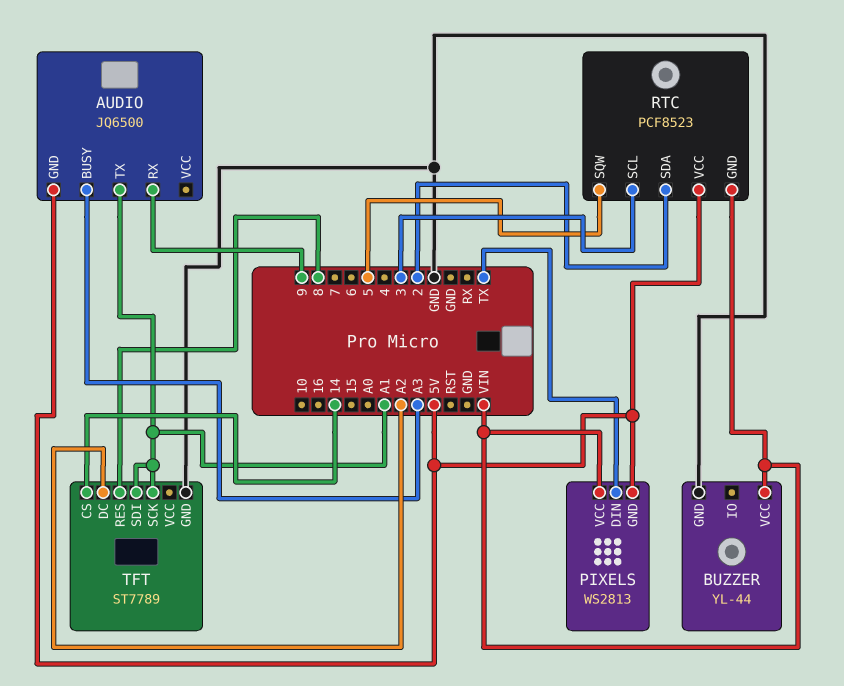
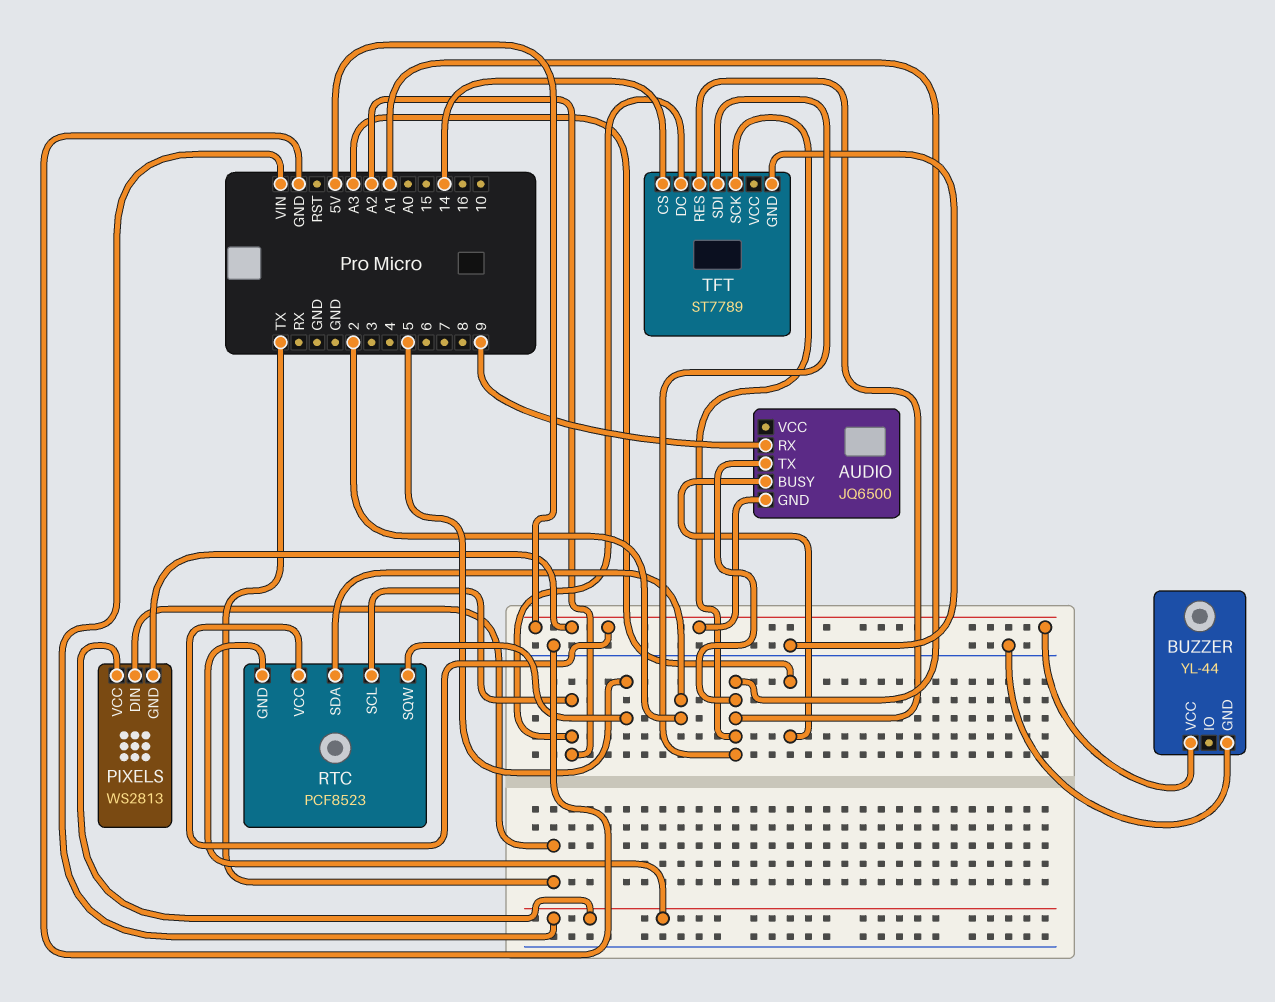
BUZZER pin VCC: VIN -> 5V
RTC pin SCL: 3 -> A2
TFT pin RES: 8 -> A1

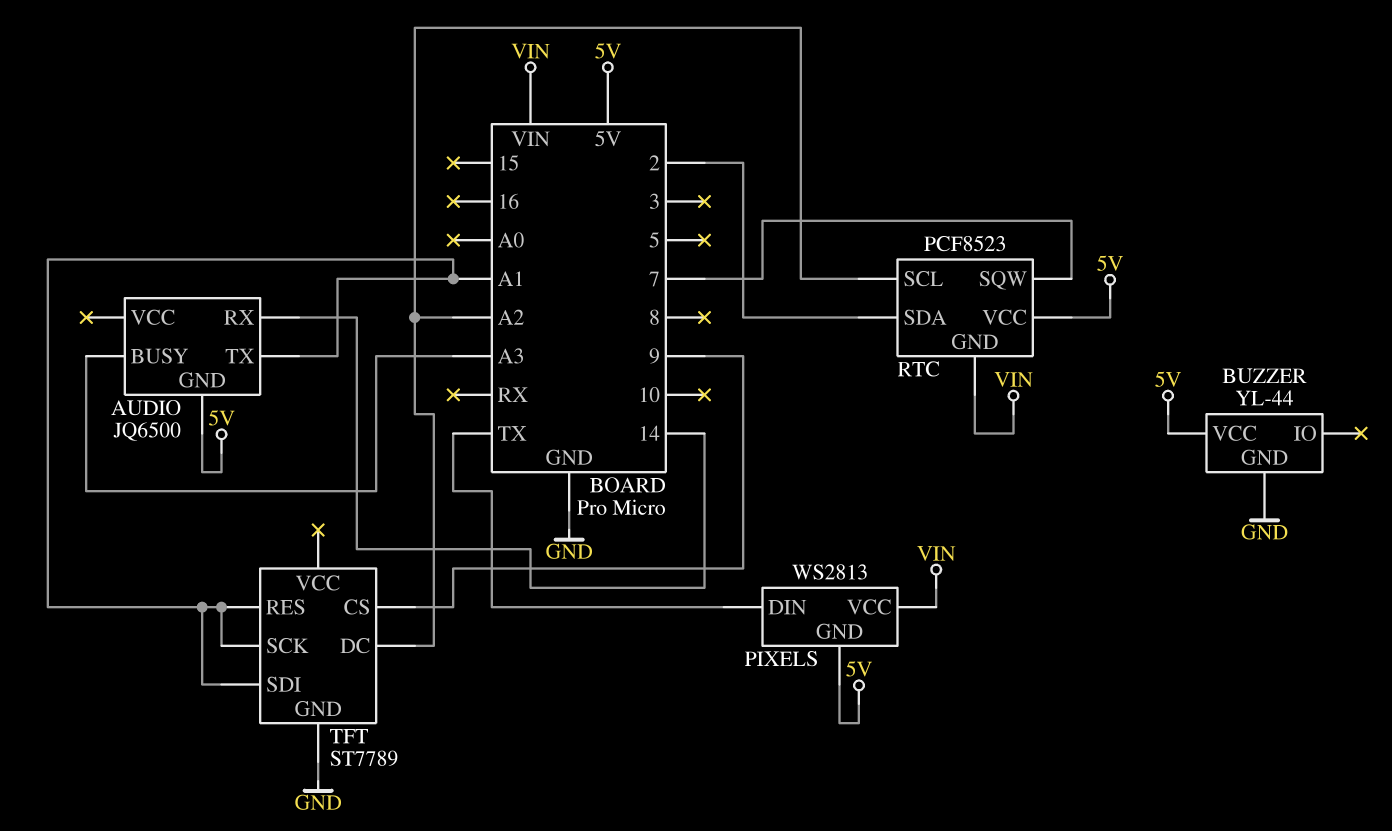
AUDIO pin RX: 9 -> 14
RTC pin SQW: 5 -> 7
TFT pin CS: 14 -> 9

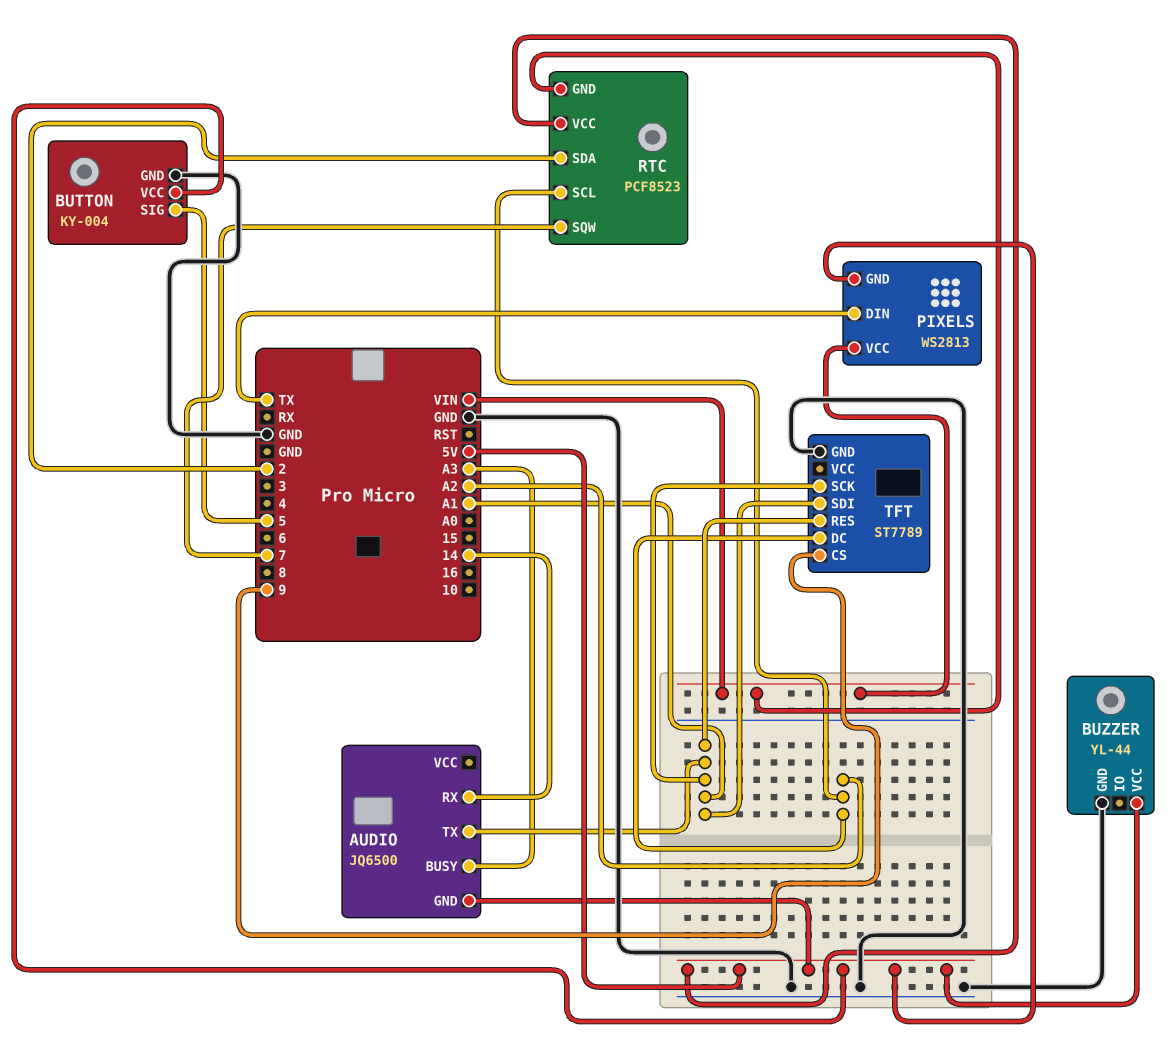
BUTTON: none -> KY-004
BUTTON pin GND: none -> GND
BUTTON pin SIG: none -> 5
BUTTON pin VCC: none -> 5V

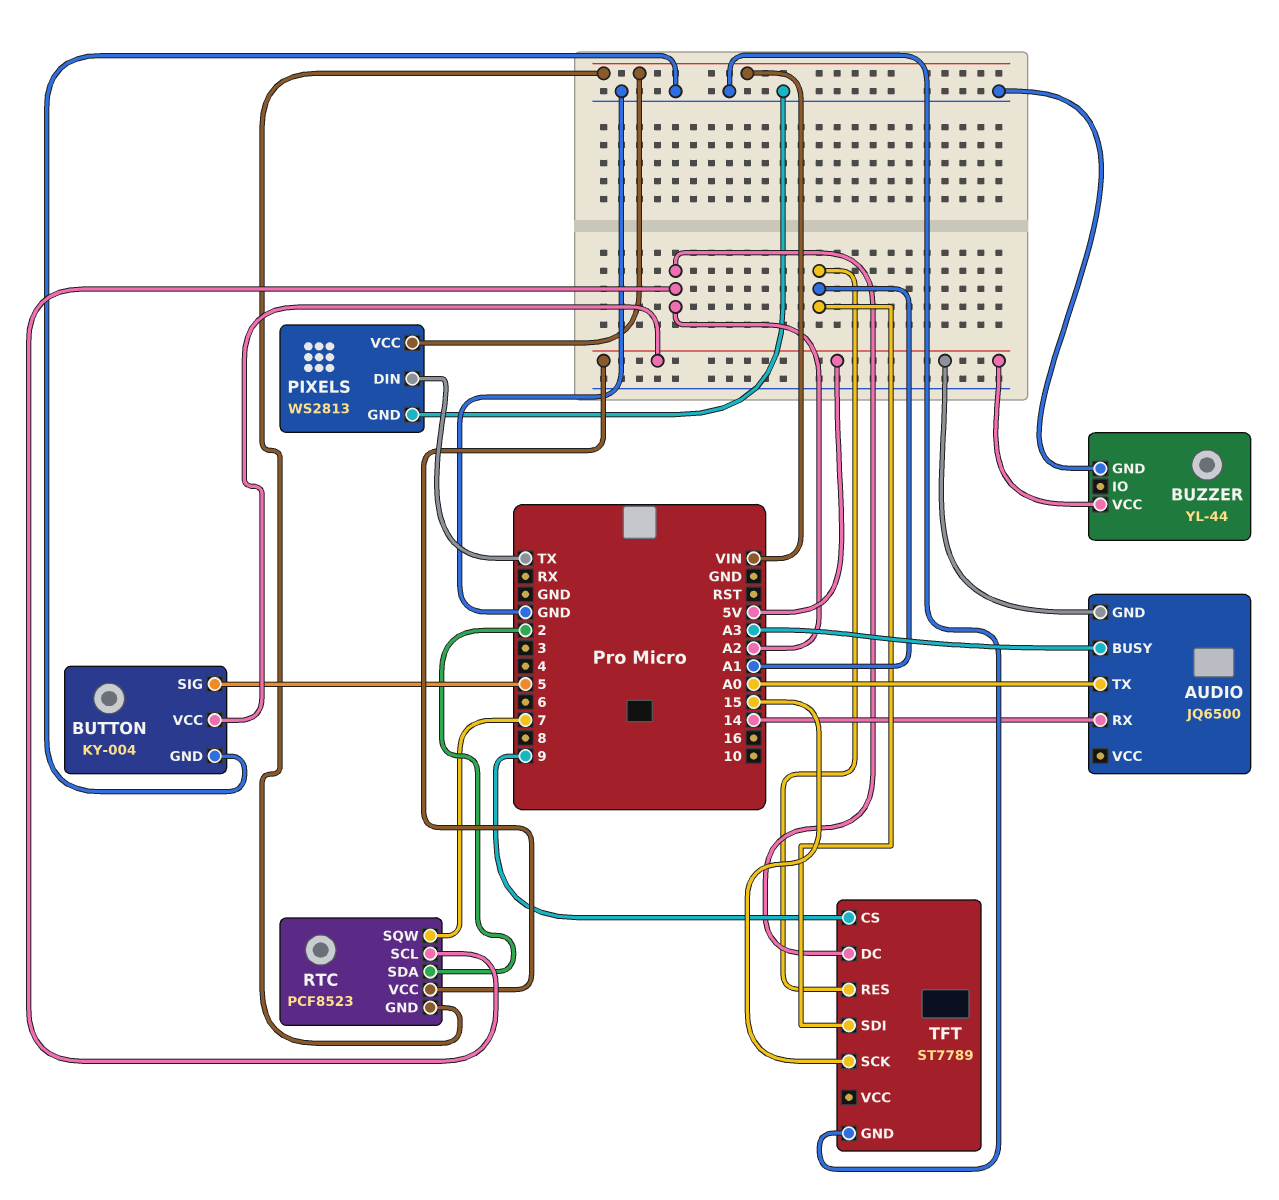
AUDIO pin TX: A1 -> A0
PIXELS pin GND: 5V -> GND
TFT pin SCK: A1 -> 15

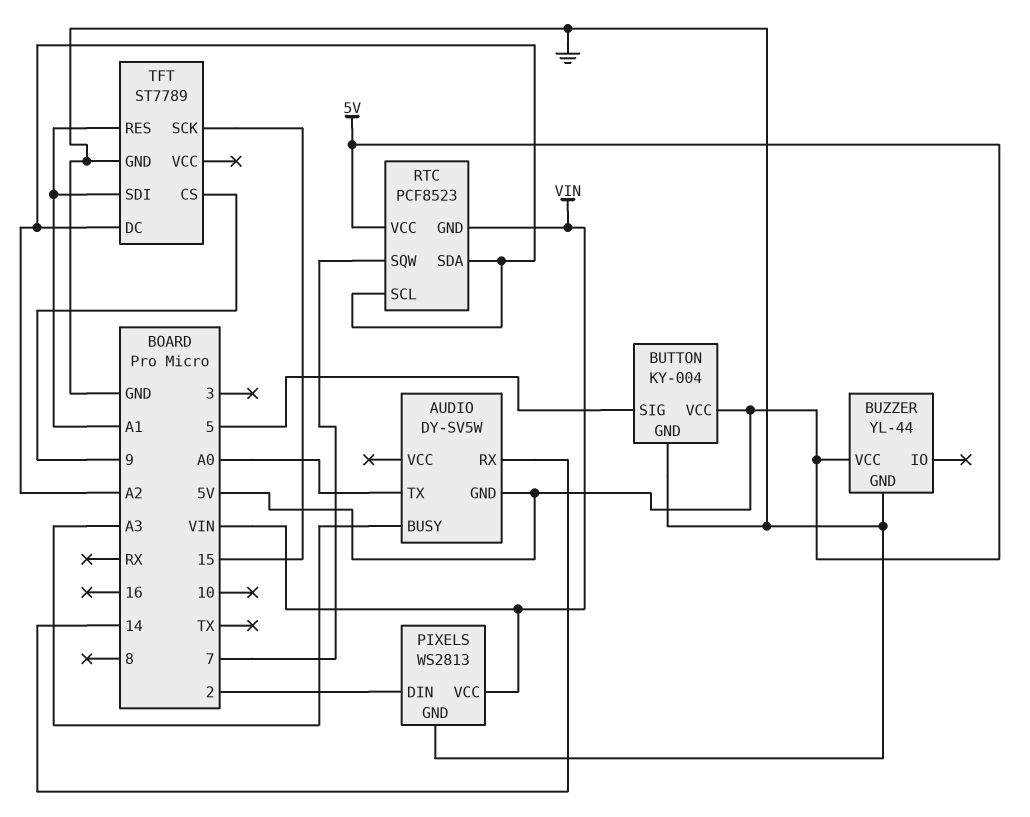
AUDIO: JQ6500 -> DY-SV5W
PIXELS pin DIN: TX -> 2
RTC pin SDA: 2 -> A2

